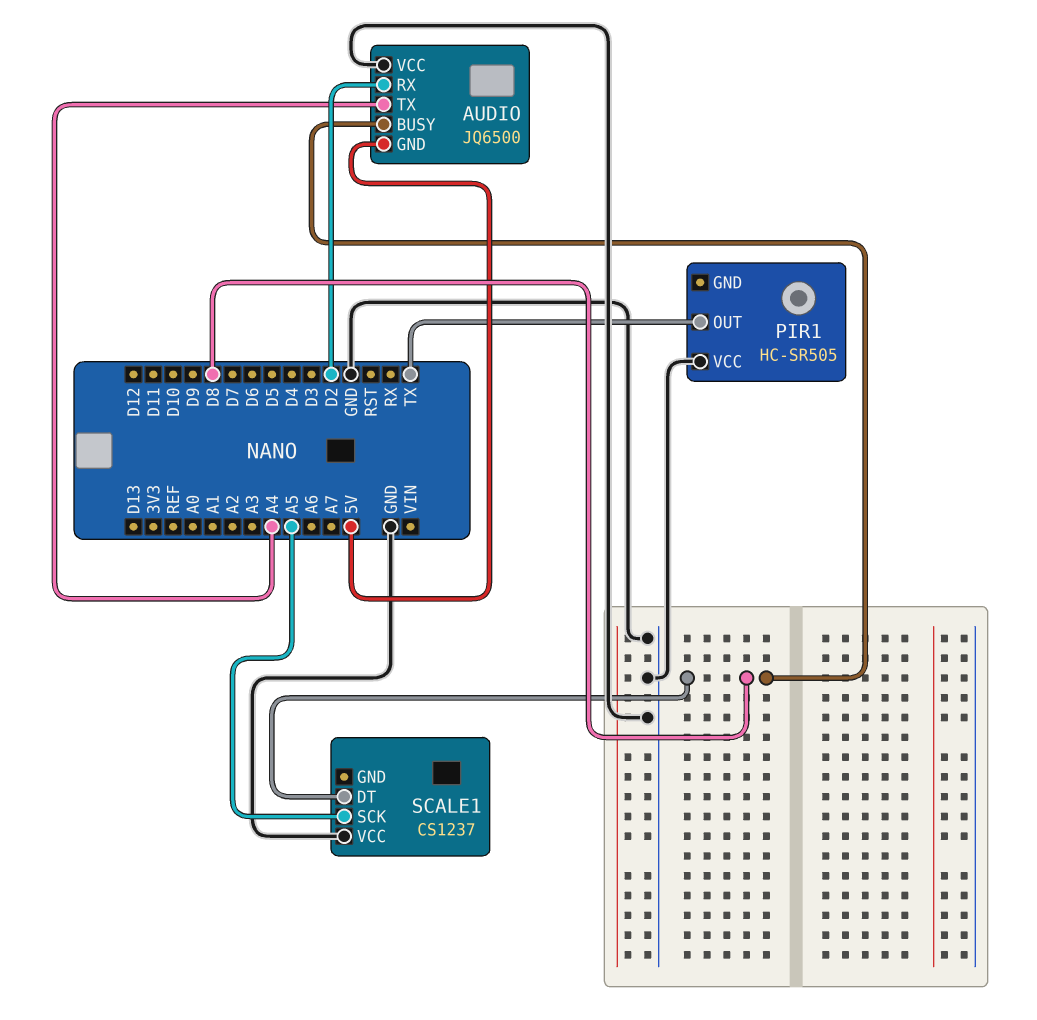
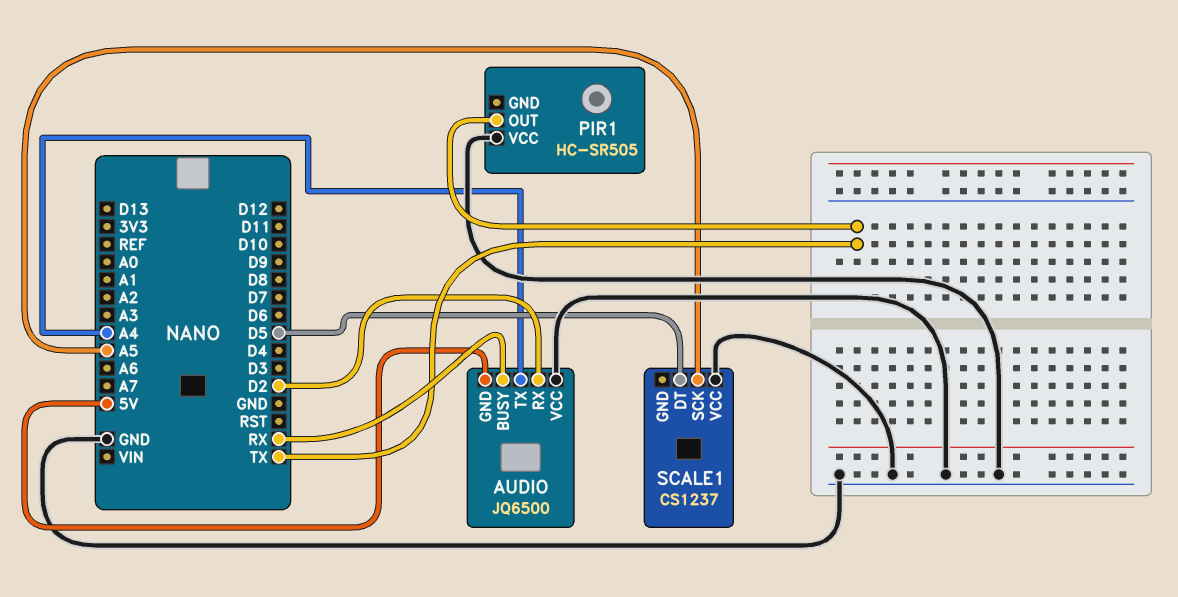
AUDIO pin BUSY: D8 -> RX
SCALE1 pin DT: D8 -> D5

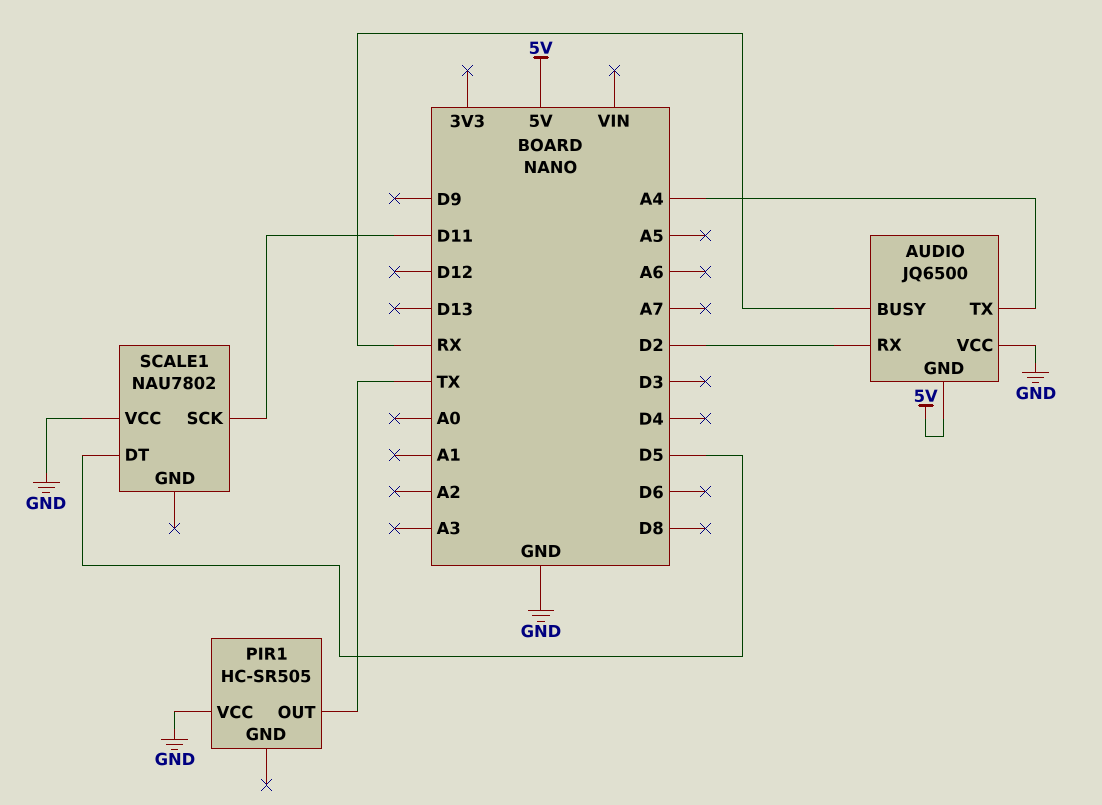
SCALE1: CS1237 -> NAU7802
SCALE1 pin SCK: A5 -> D11

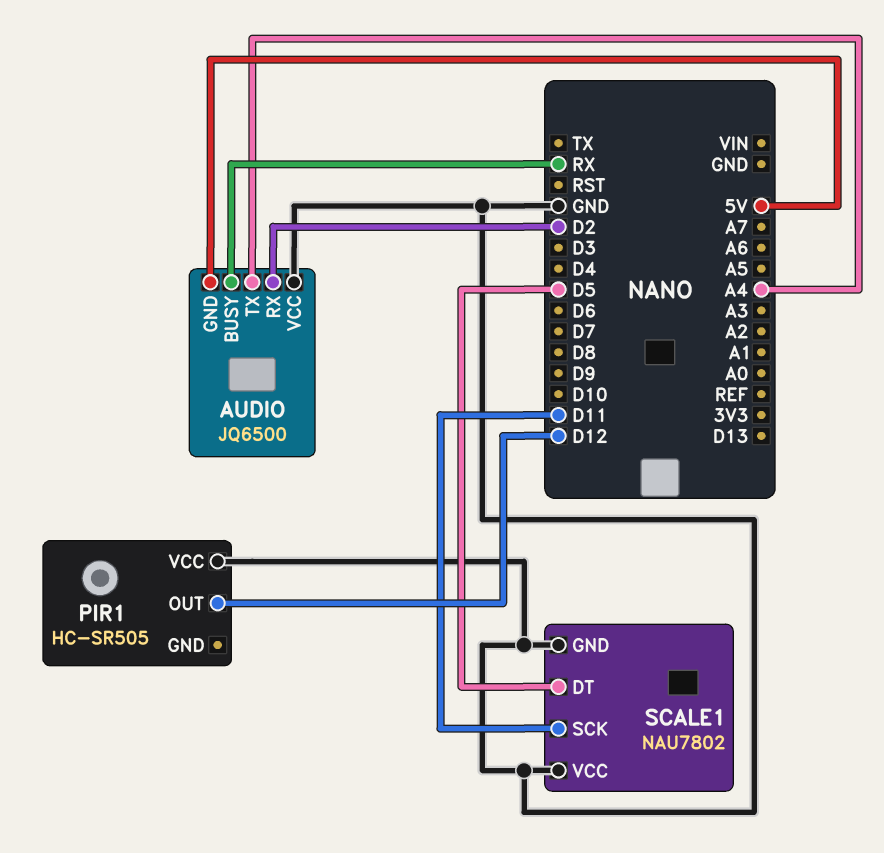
PIR1 pin OUT: TX -> D12
SCALE1 pin GND: none -> GND

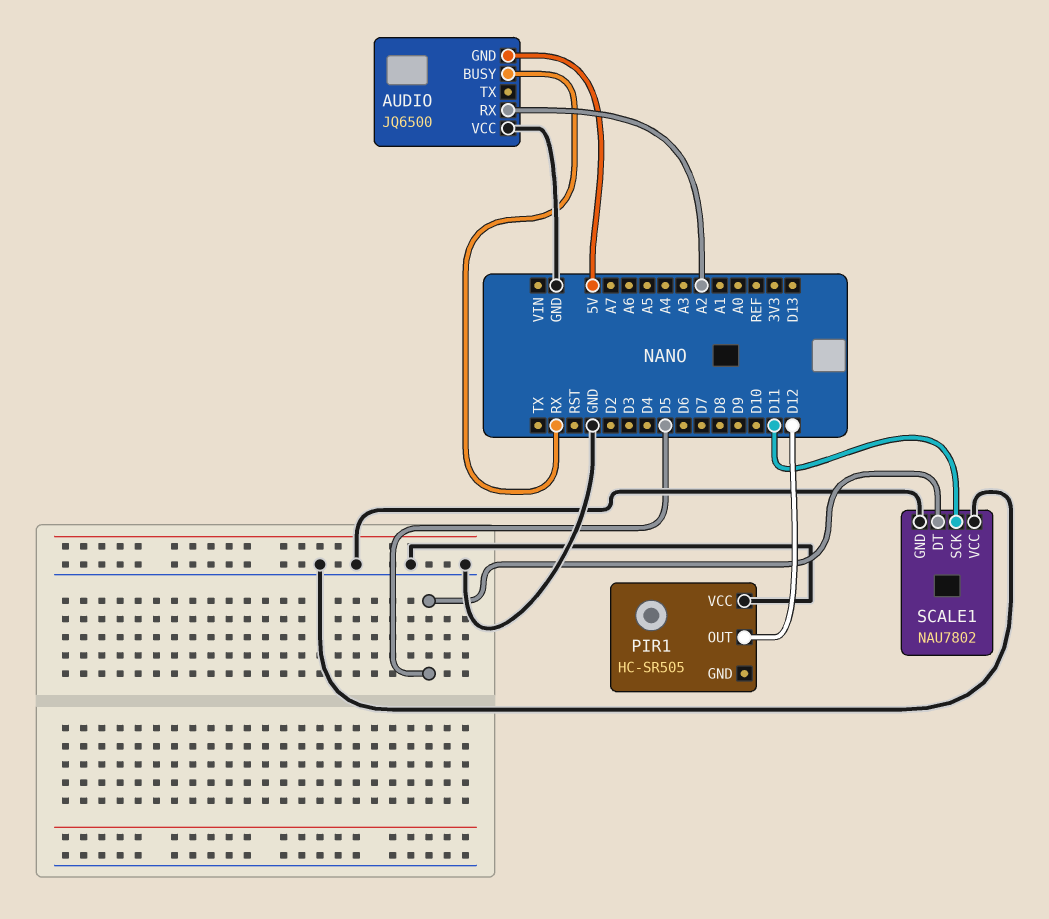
AUDIO pin RX: D2 -> A2
AUDIO pin TX: A4 -> none

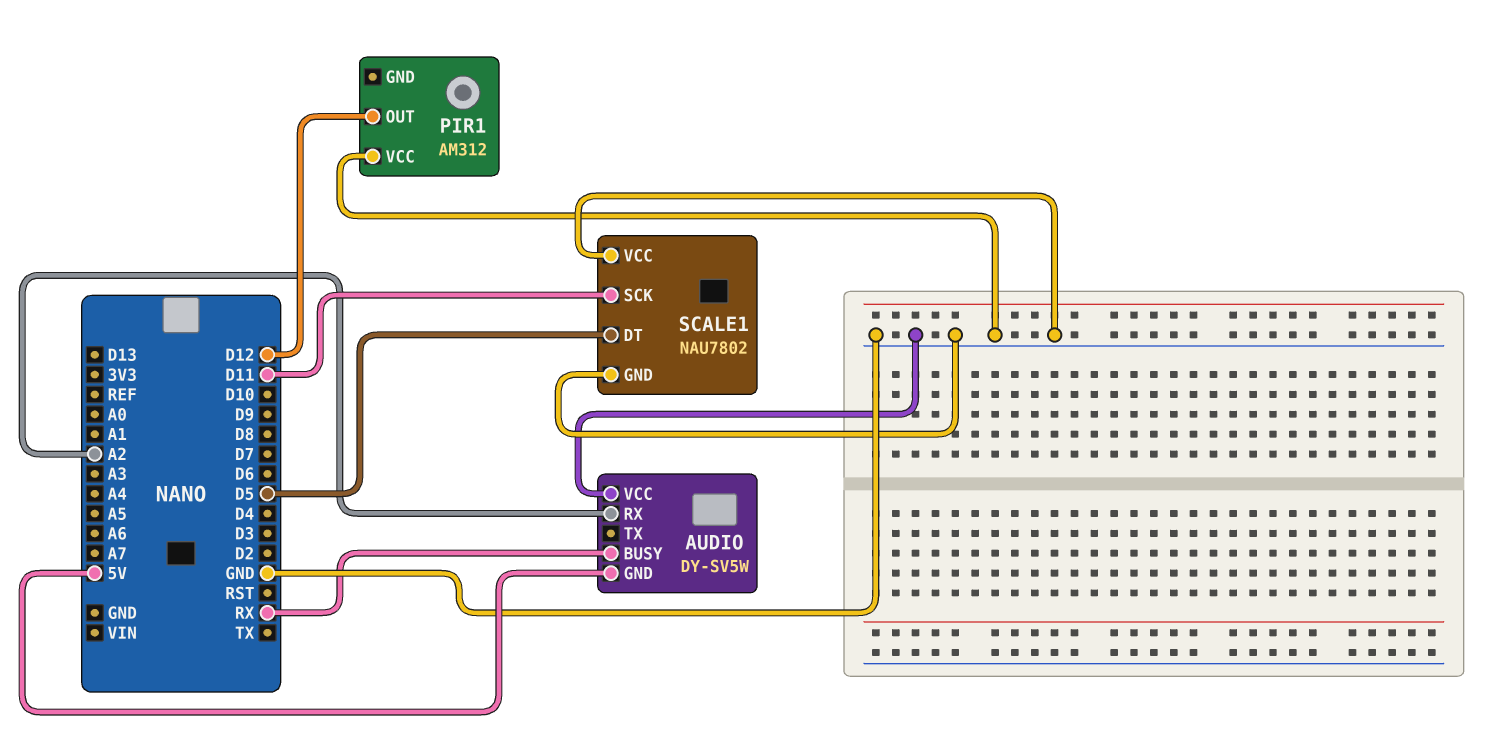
AUDIO: JQ6500 -> DY-SV5W
PIR1: HC-SR505 -> AM312

